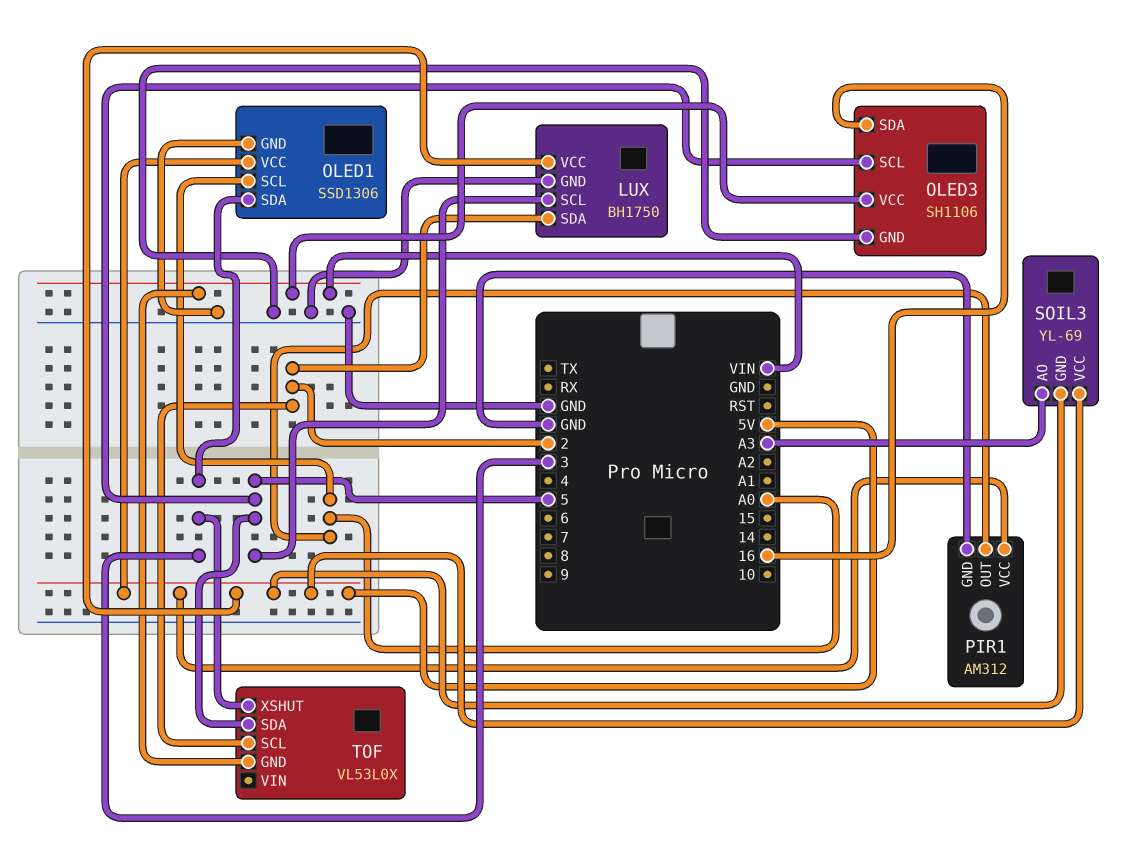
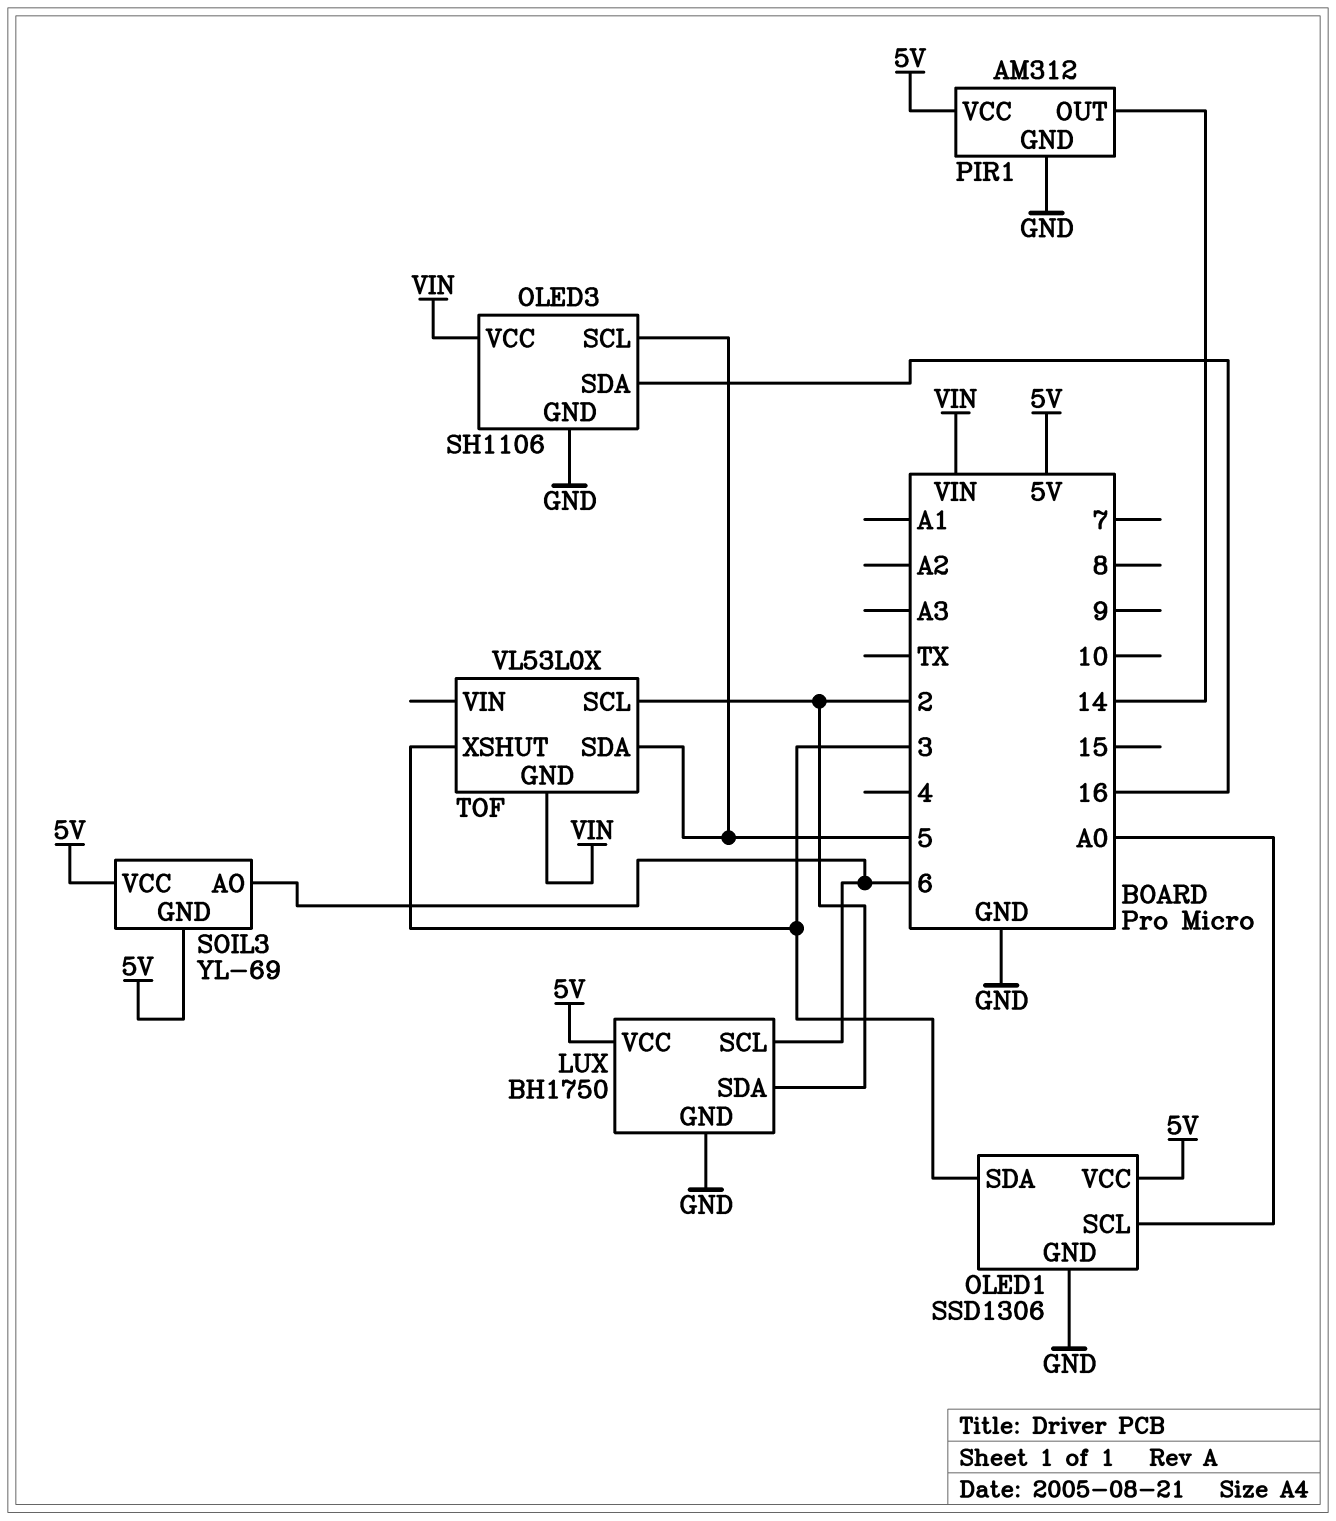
LUX pin SCL: 5 -> 6
PIR1 pin OUT: A0 -> 14
SOIL3 pin AO: A3 -> 6

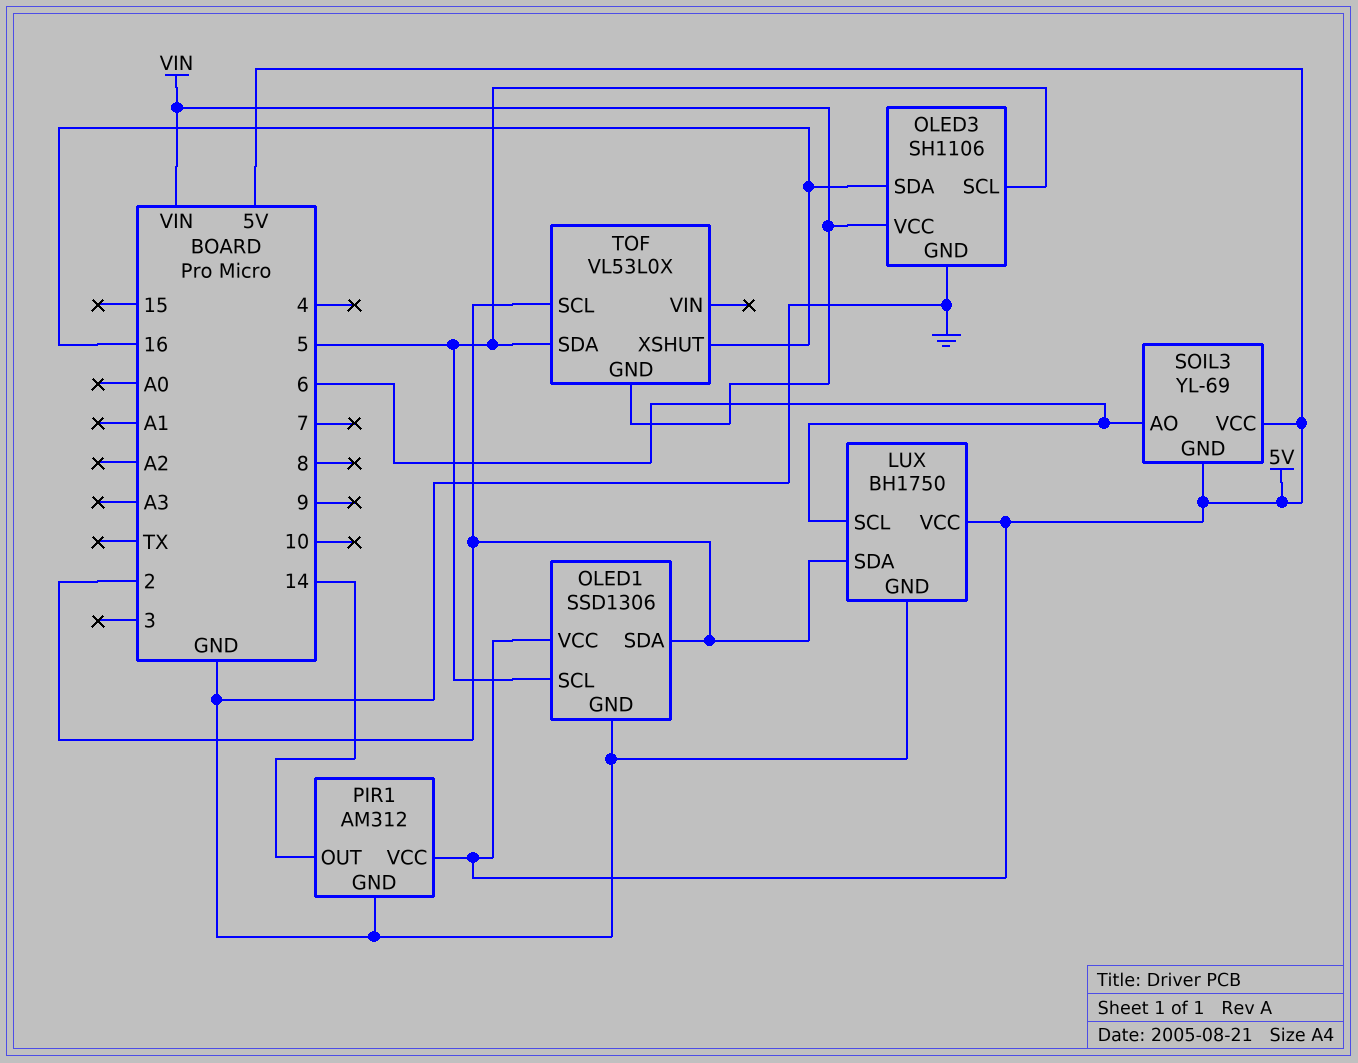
OLED1 pin SCL: A0 -> 5
OLED1 pin SDA: 3 -> 2
TOF pin XSHUT: 3 -> 16

